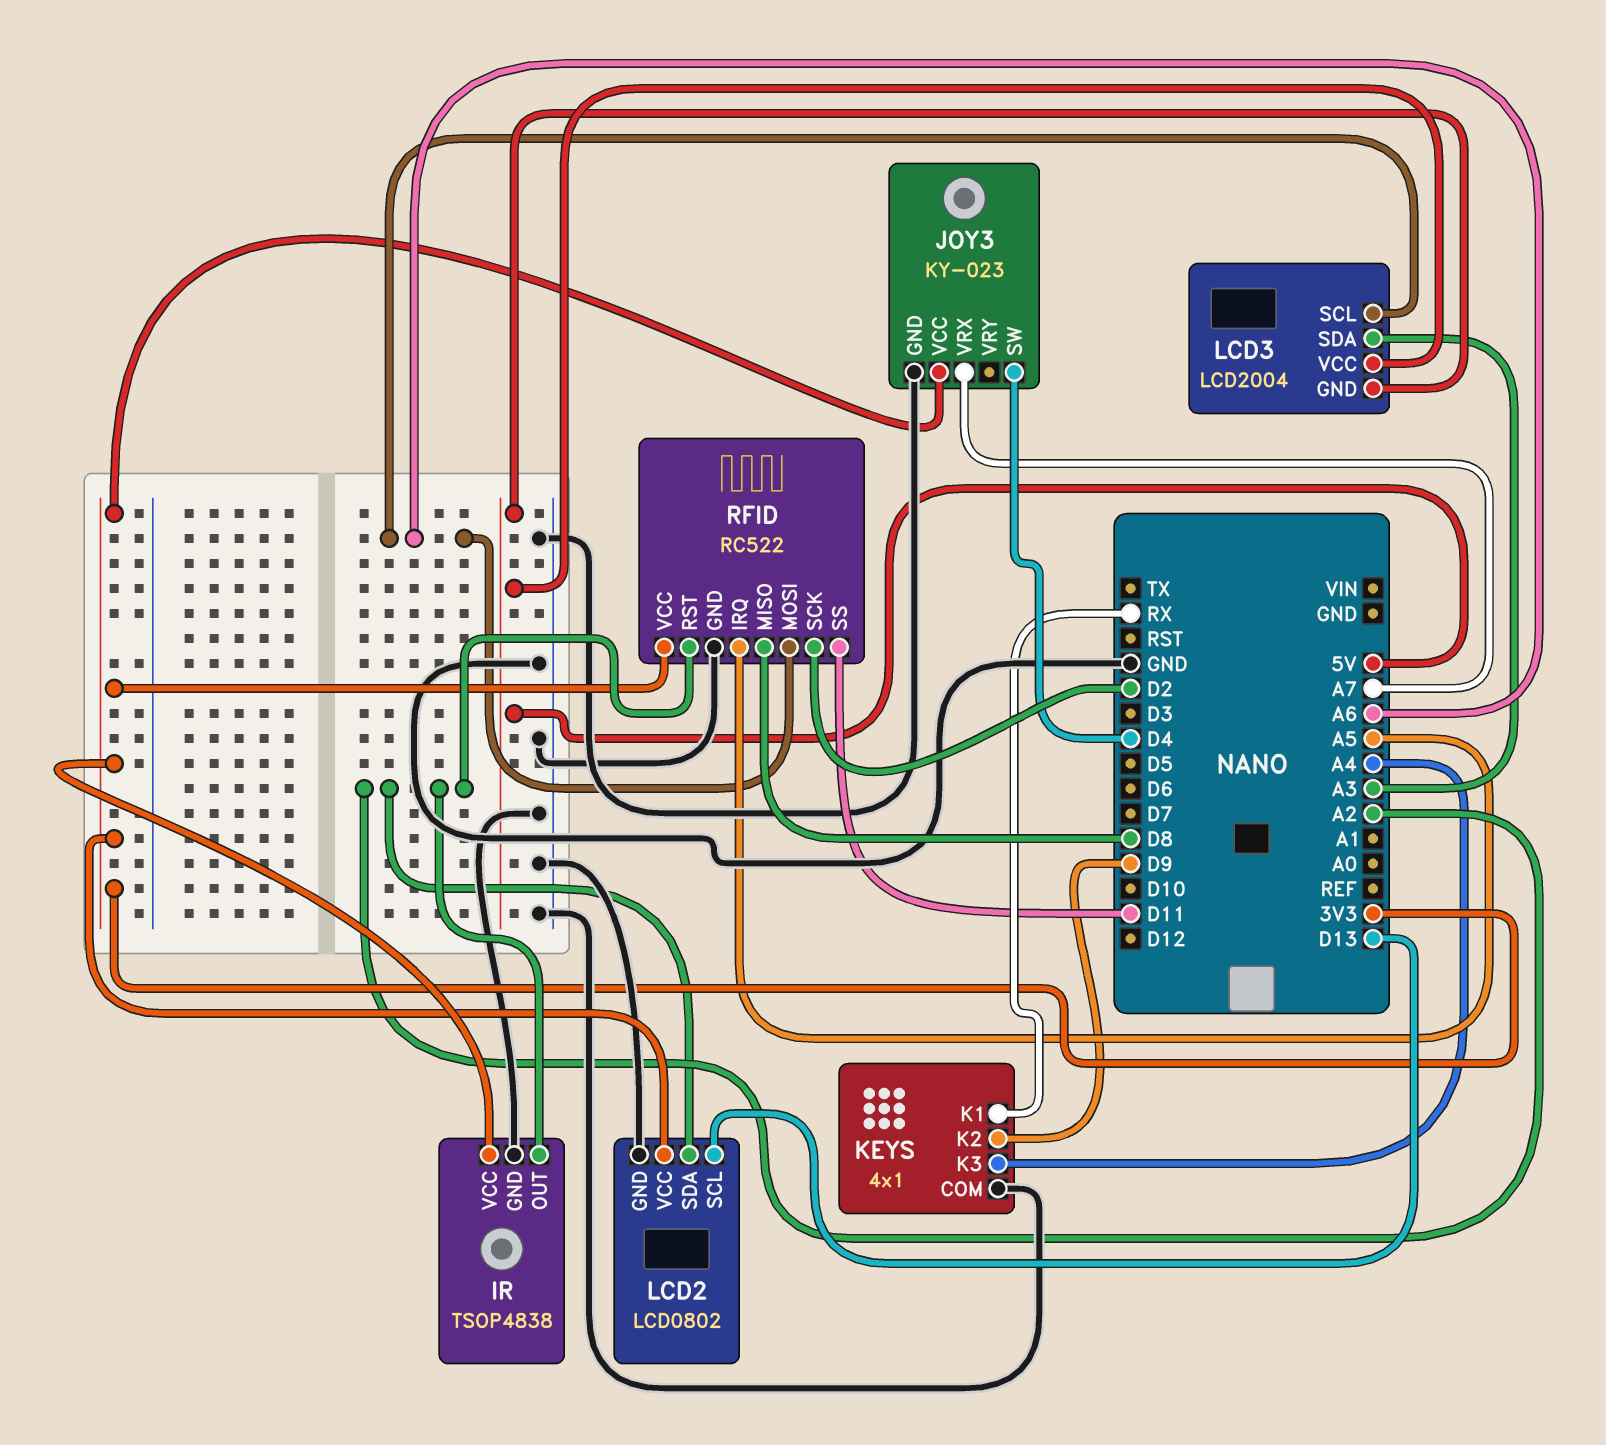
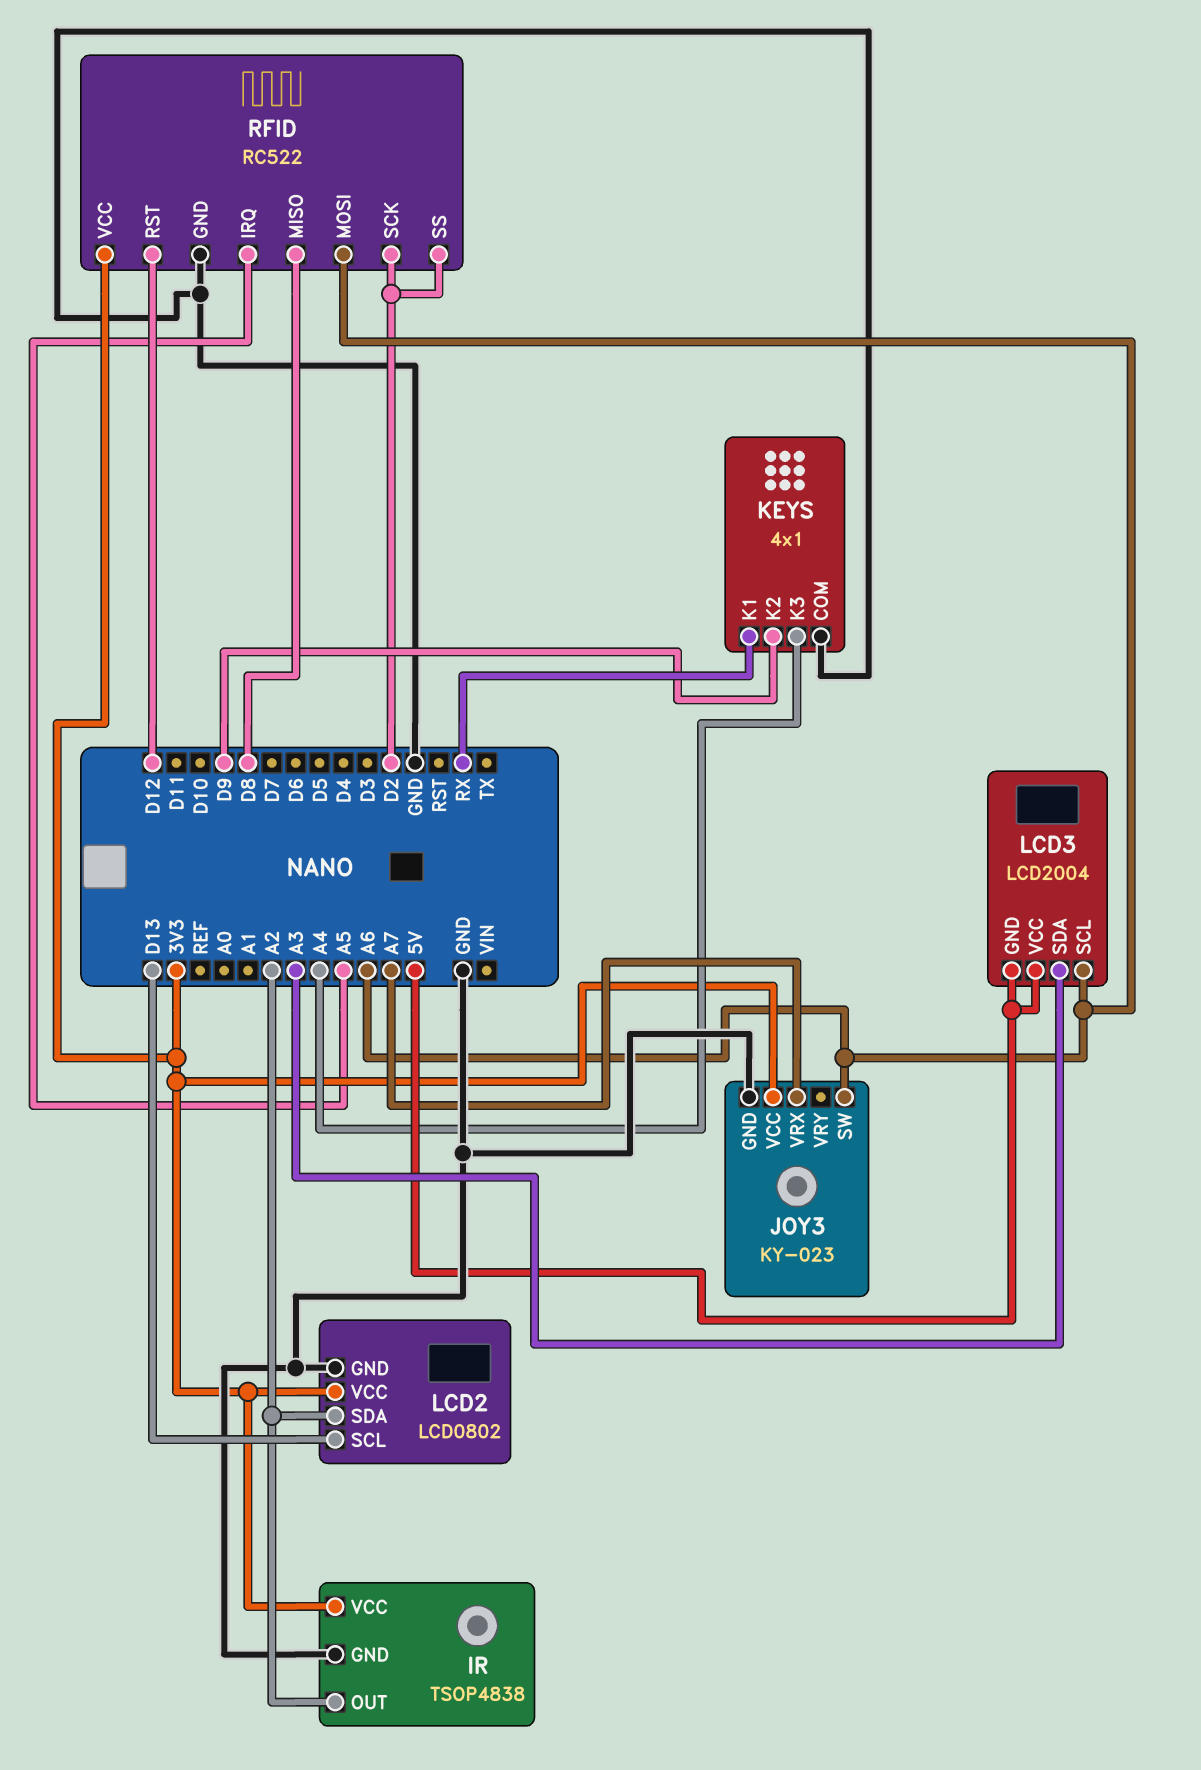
JOY3 pin SW: D4 -> A6
RFID pin RST: A2 -> D12
RFID pin SS: D11 -> D2

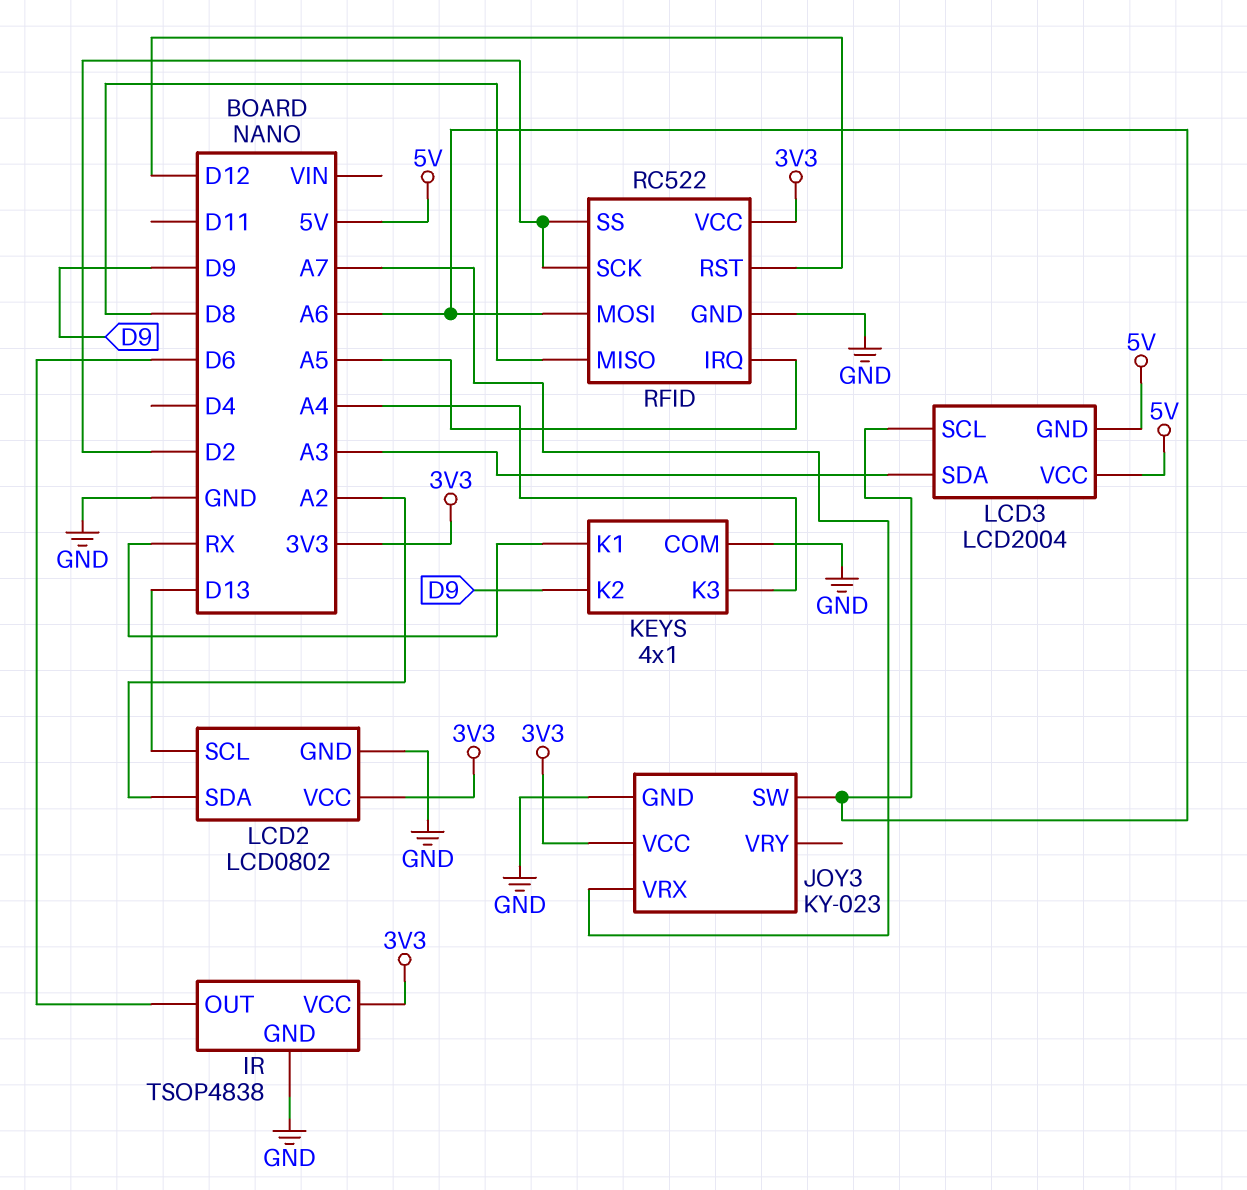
IR pin OUT: A2 -> D6

